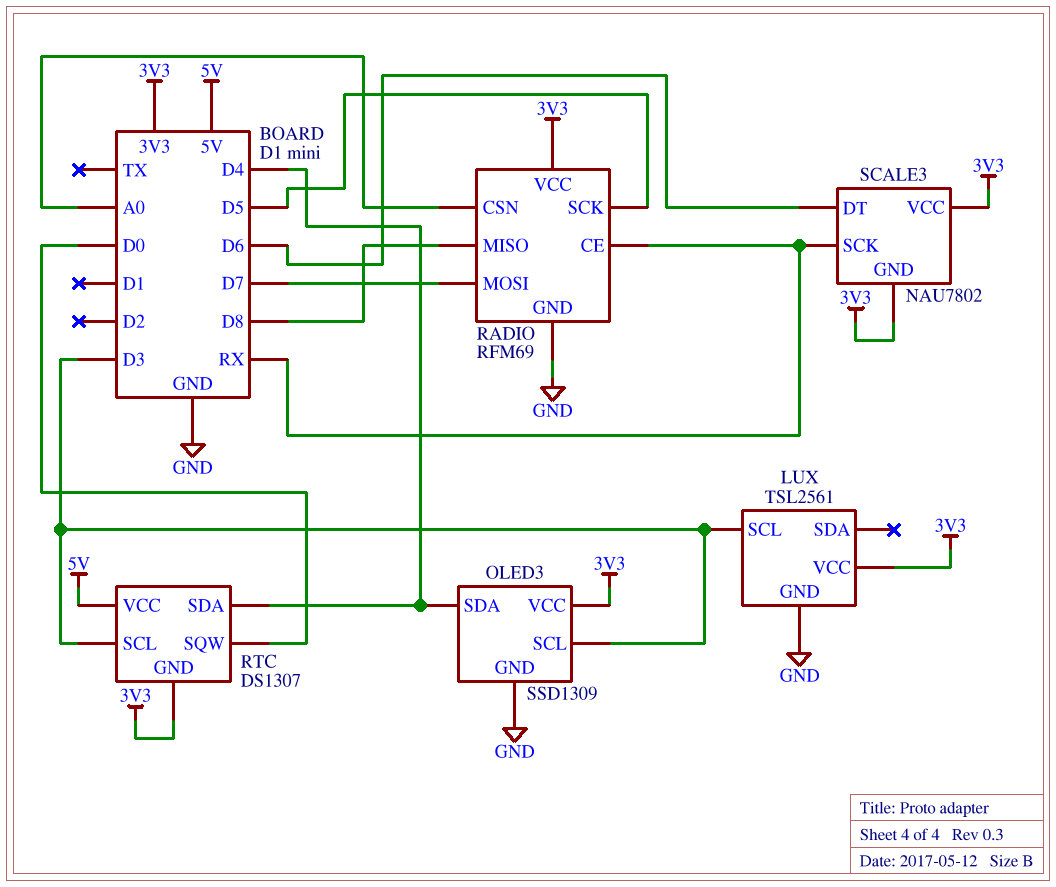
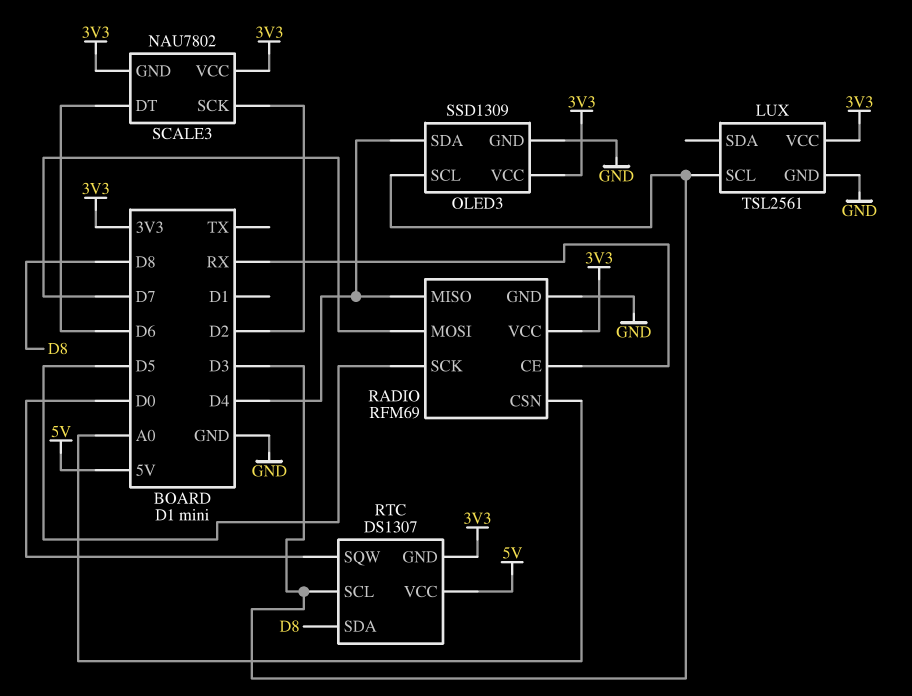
RADIO pin MISO: D8 -> D4
RTC pin SDA: D4 -> D8
SCALE3 pin SCK: RX -> D2

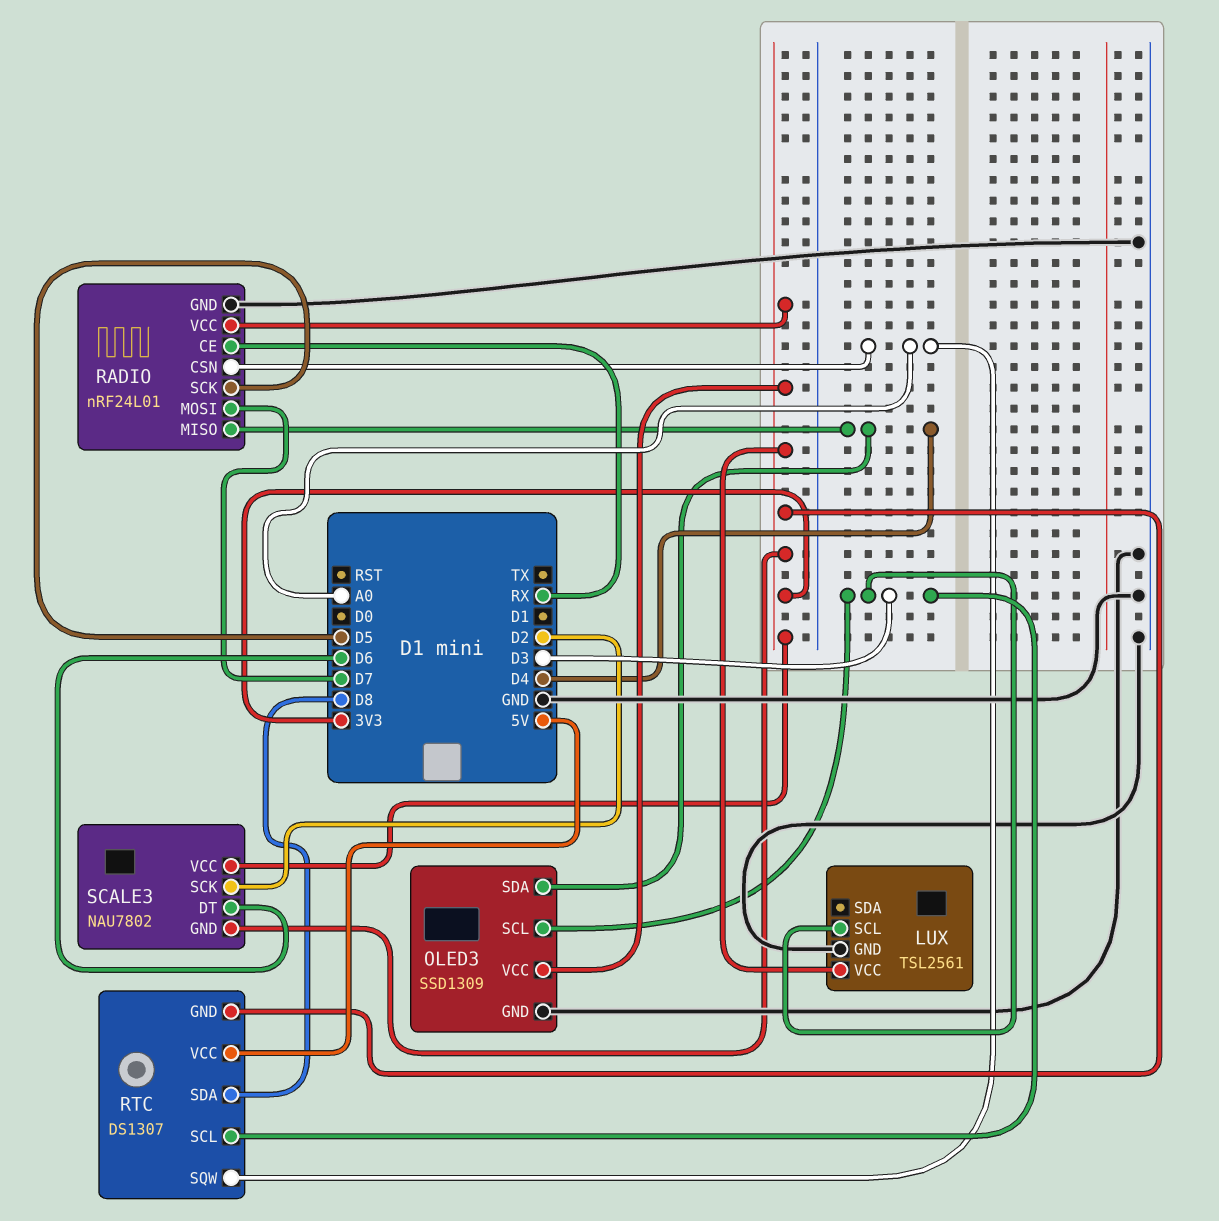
RADIO: RFM69 -> nRF24L01
RTC pin SQW: D0 -> A0

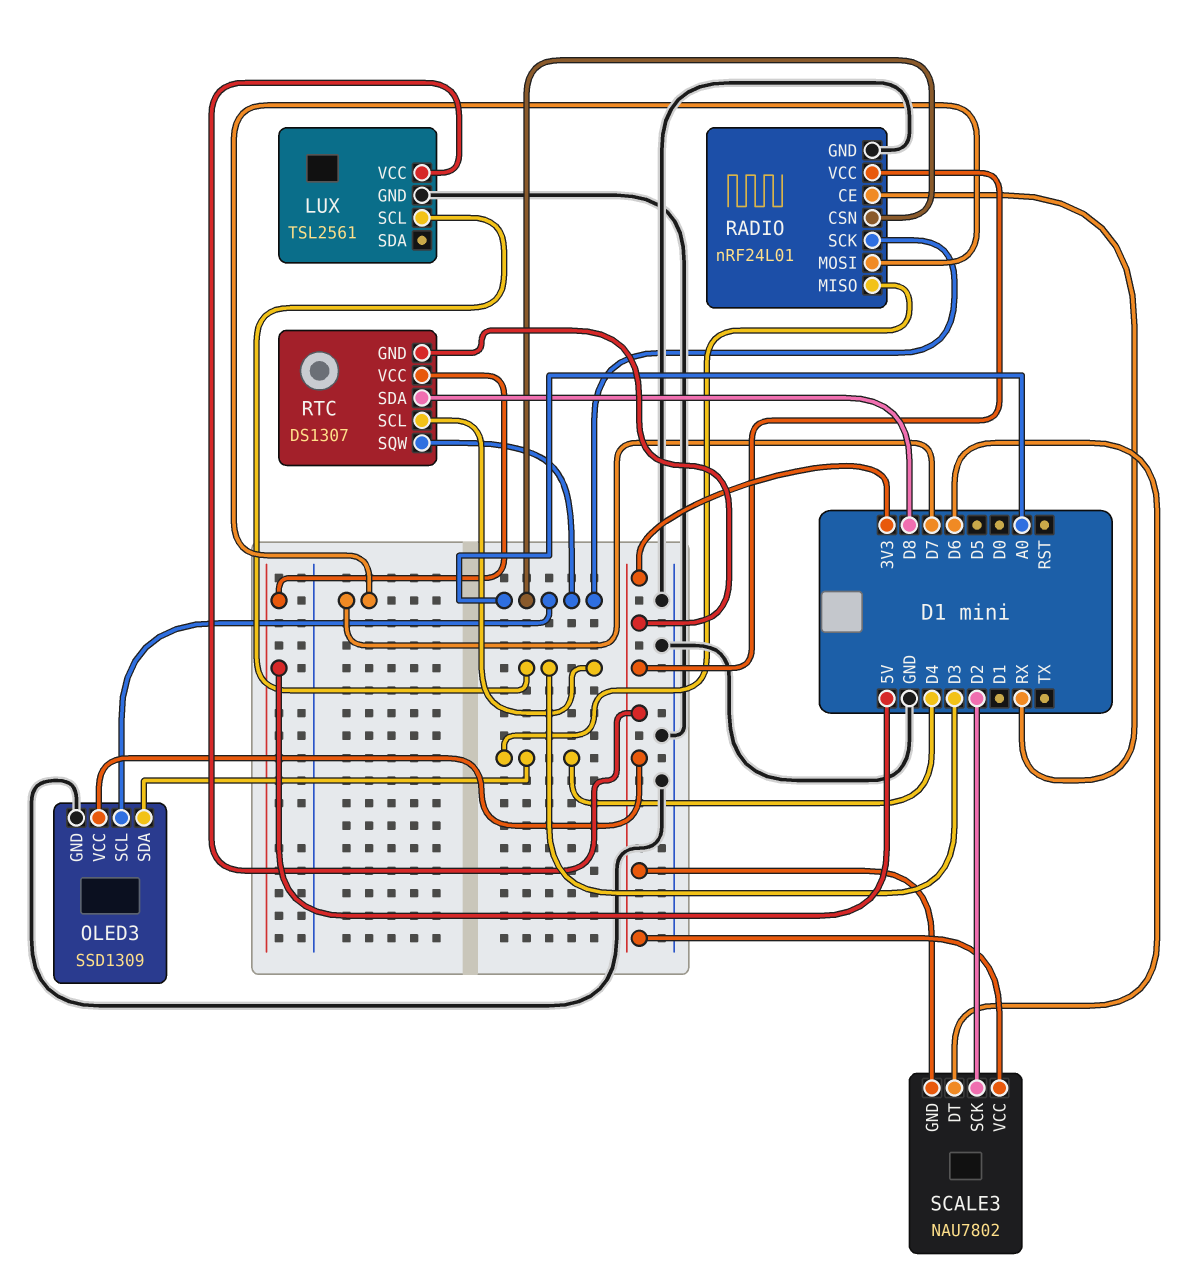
OLED3 pin SCL: D3 -> A0
RADIO pin SCK: D5 -> A0

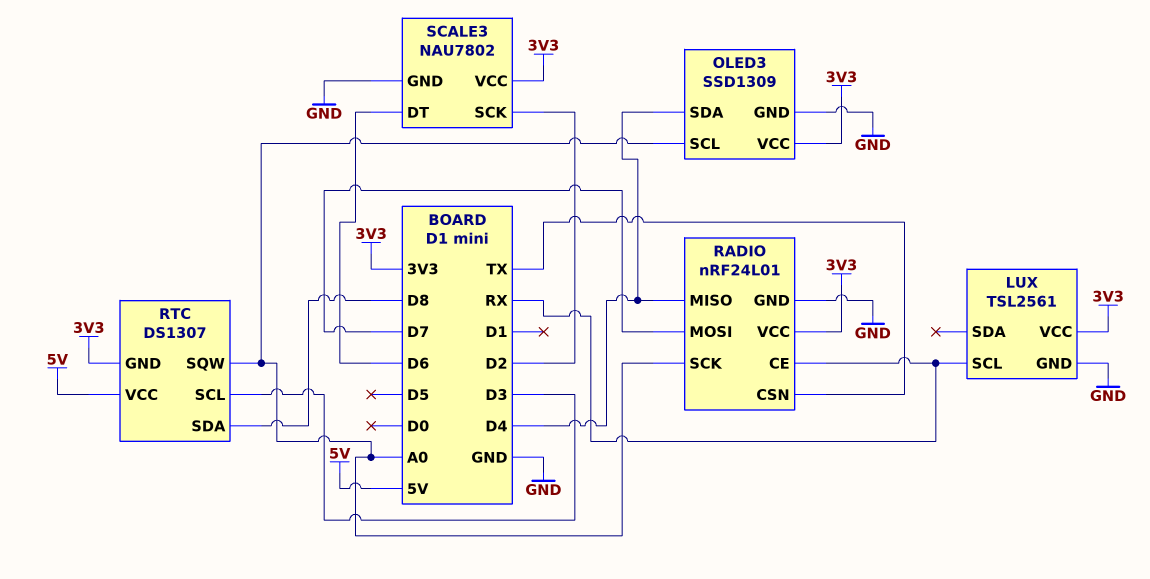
LUX pin SCL: D3 -> RX
RADIO pin CSN: A0 -> TX
SCALE3 pin GND: 3V3 -> GND

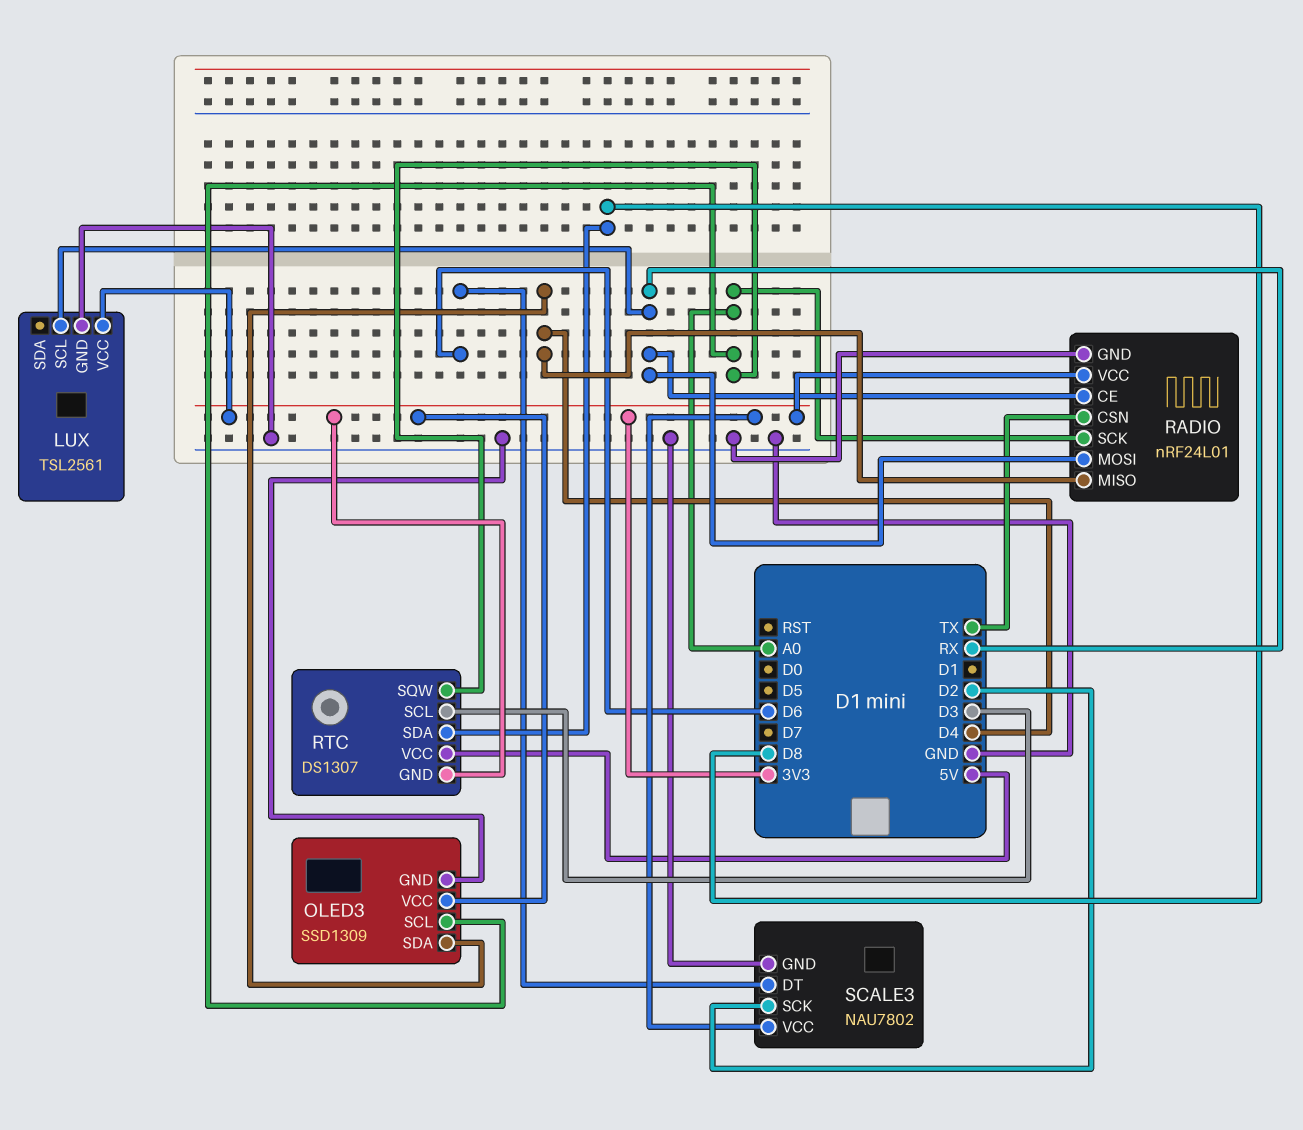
RADIO pin MOSI: D7 -> RX

